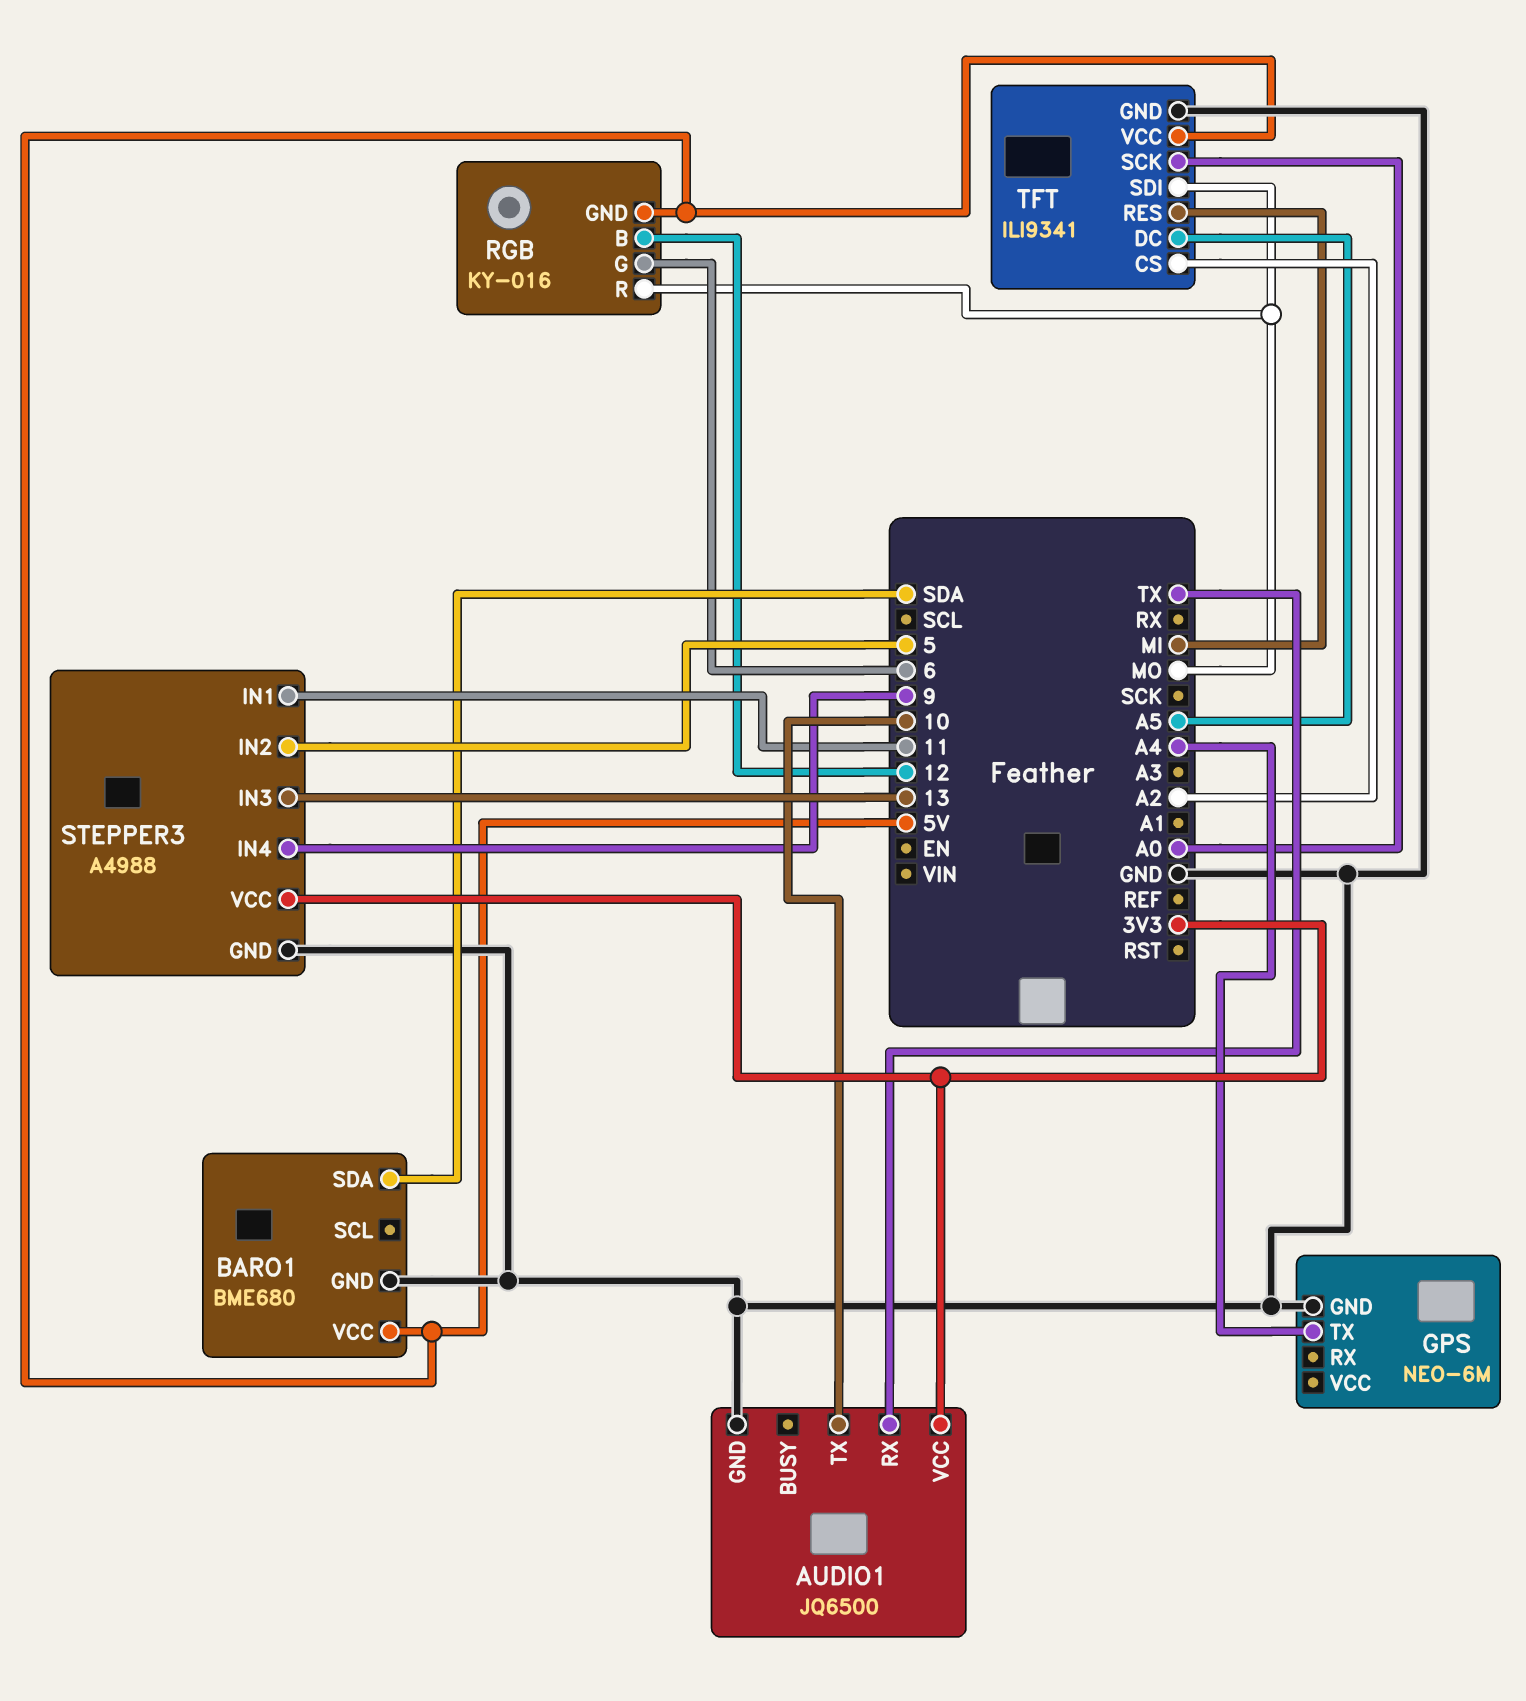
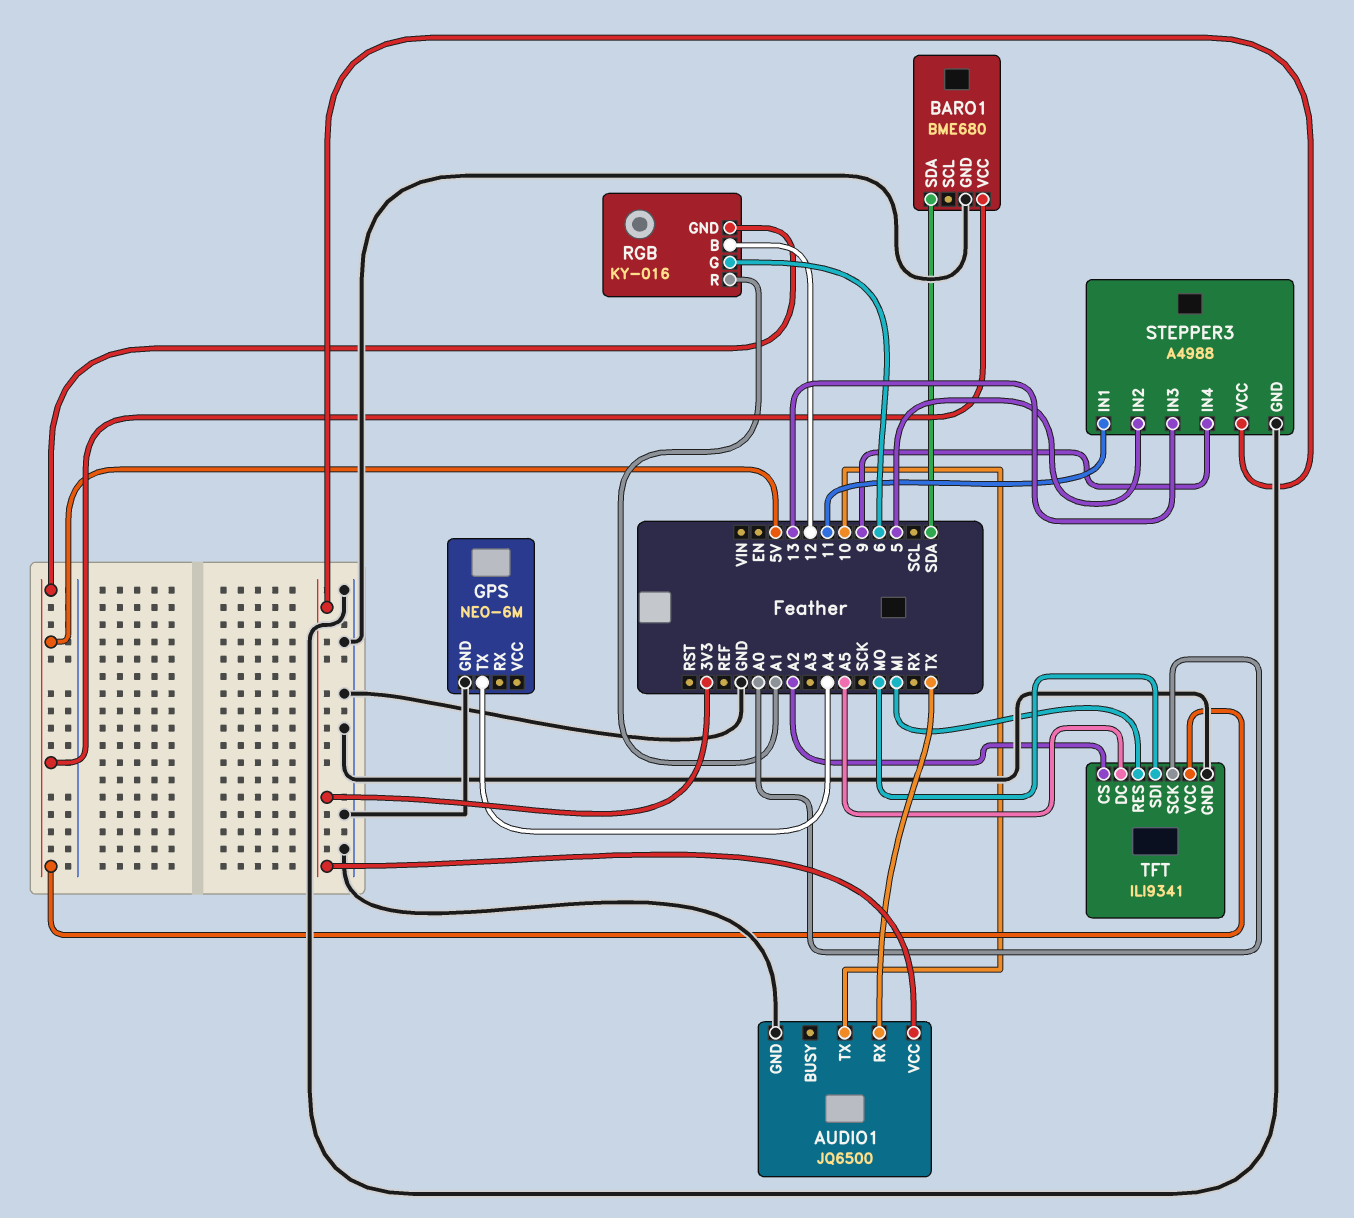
RGB pin R: MO -> A1

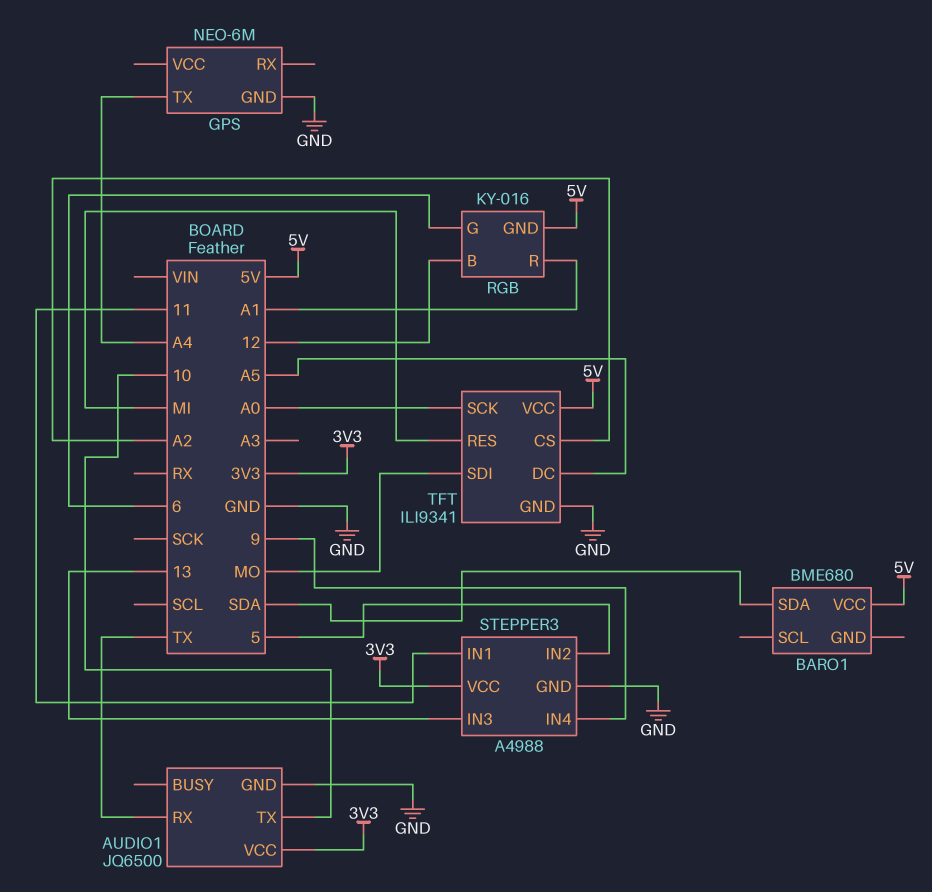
BARO1 pin GND: GND -> none

